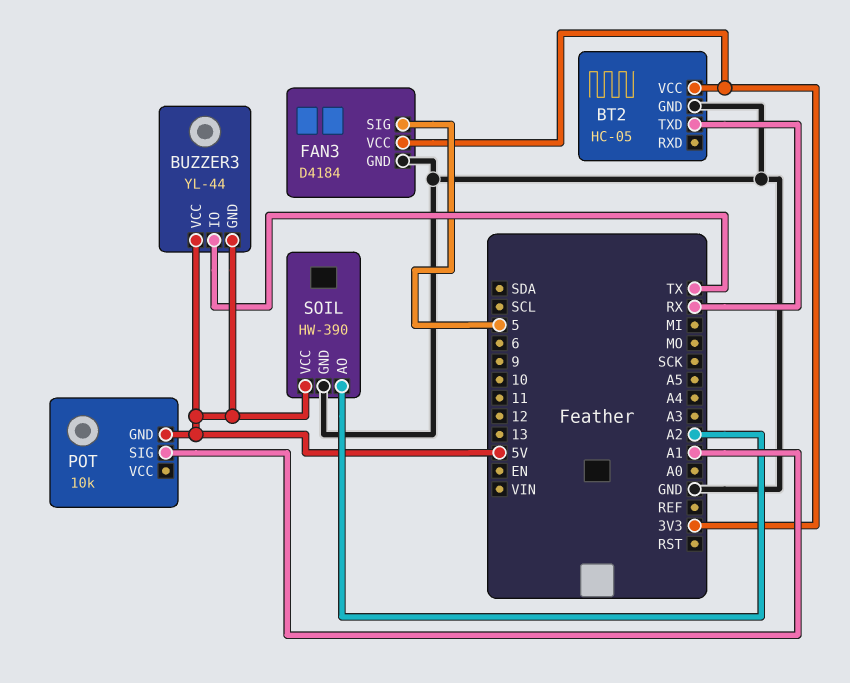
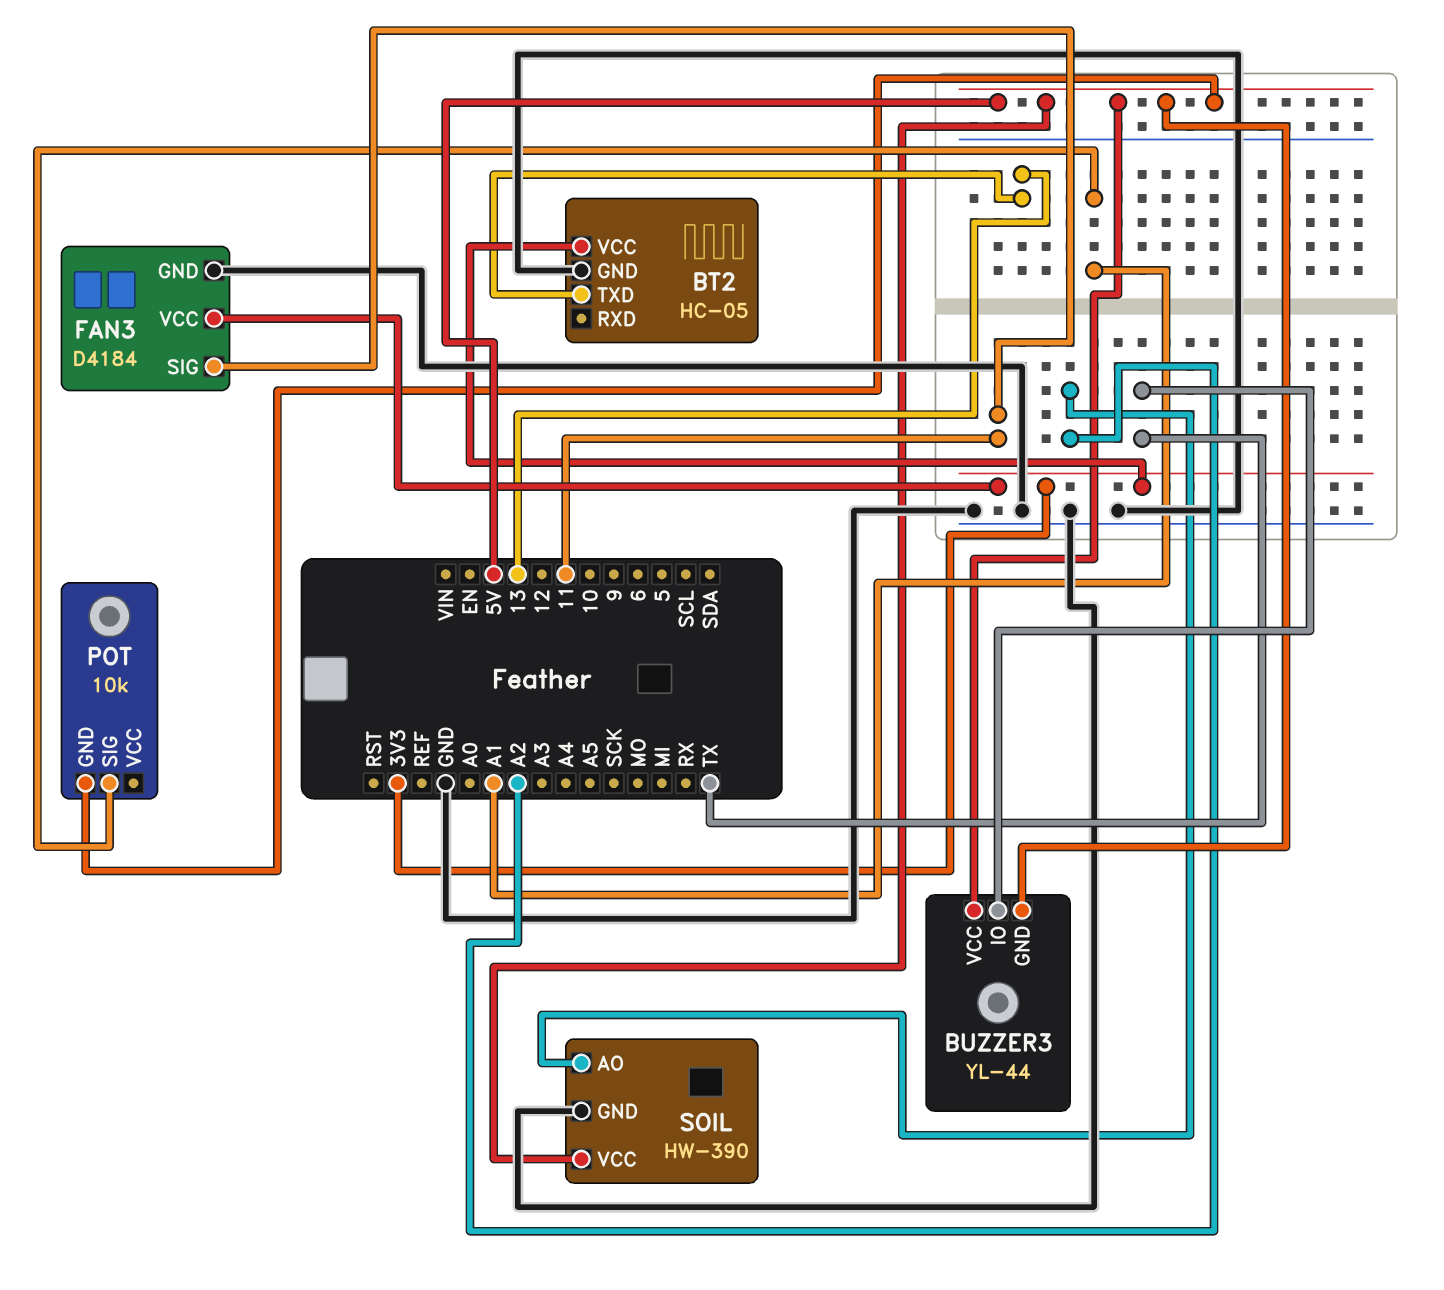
BT2 pin TXD: RX -> 13
FAN3 pin SIG: 5 -> 11

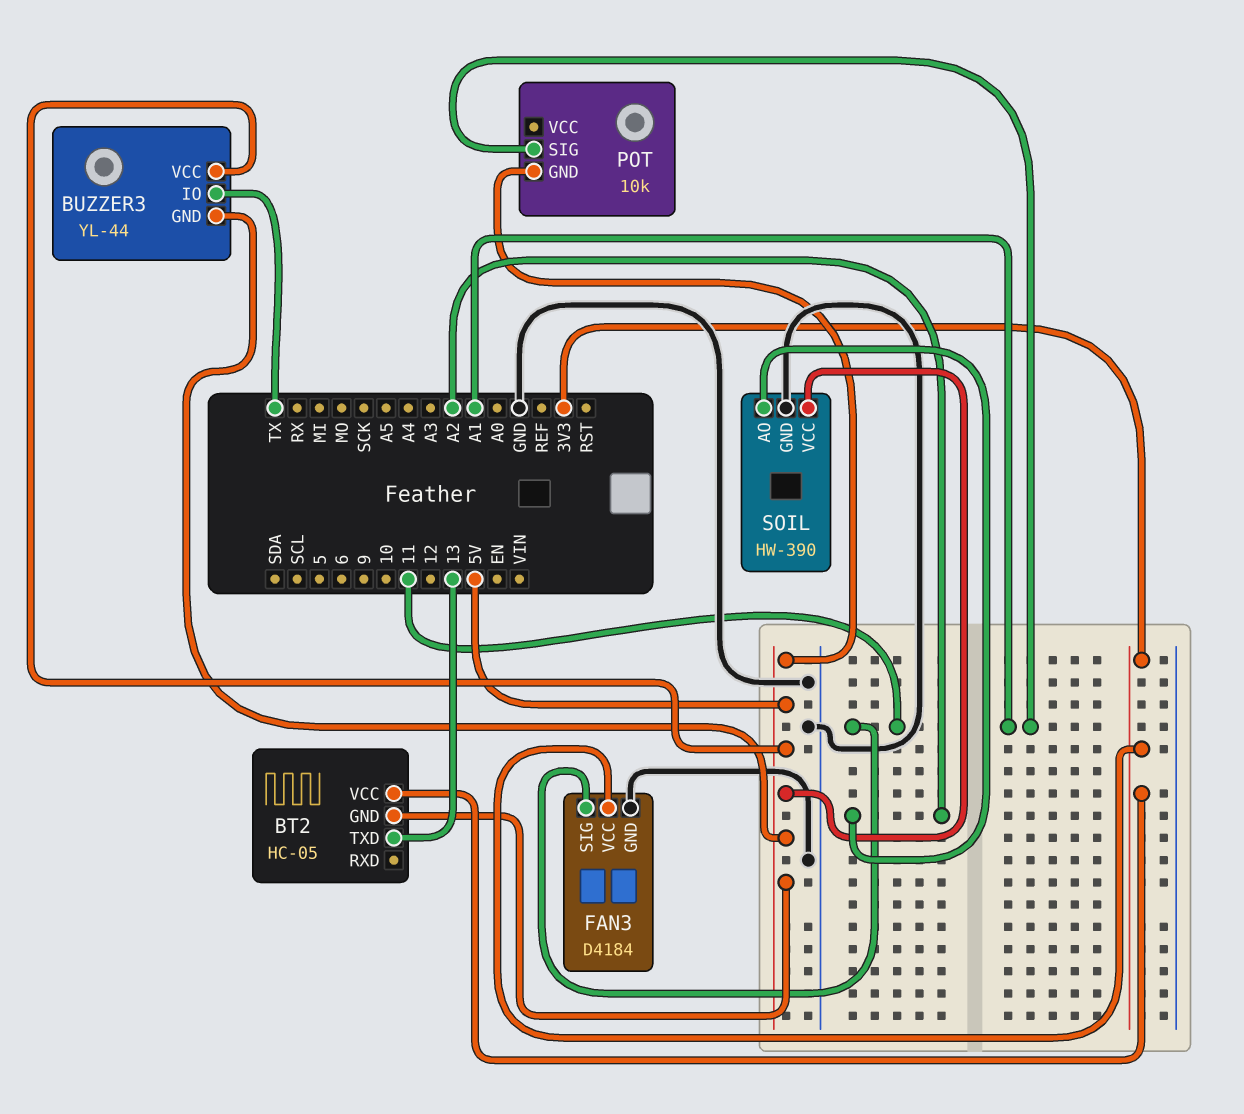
BT2 pin GND: GND -> 5V

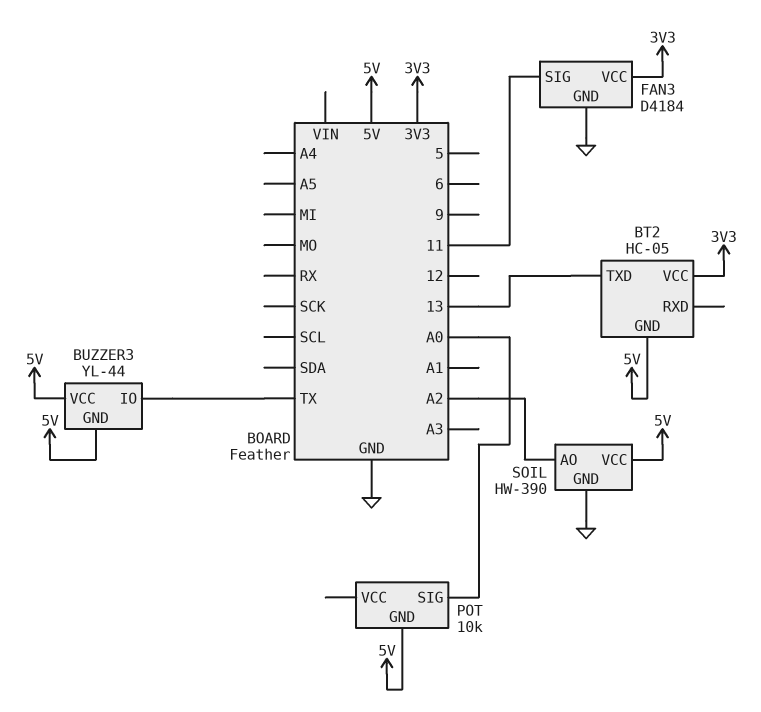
POT pin SIG: A1 -> A0

